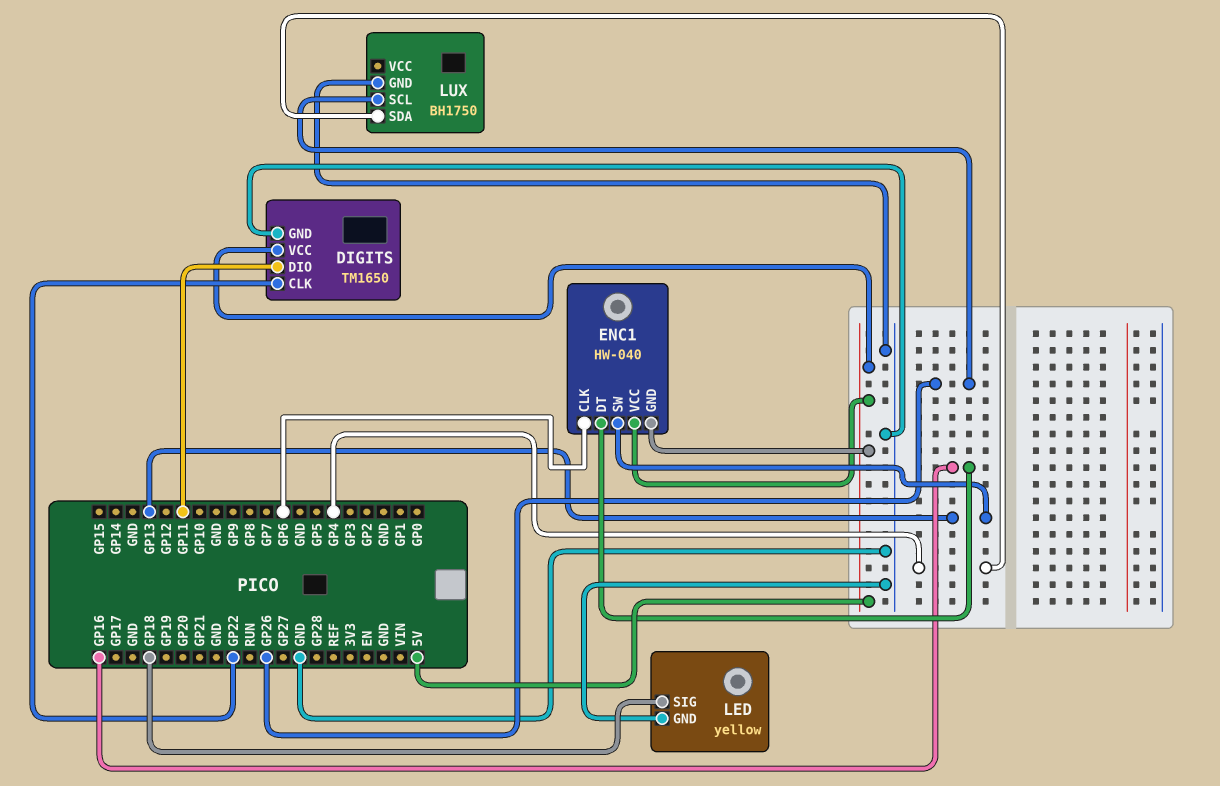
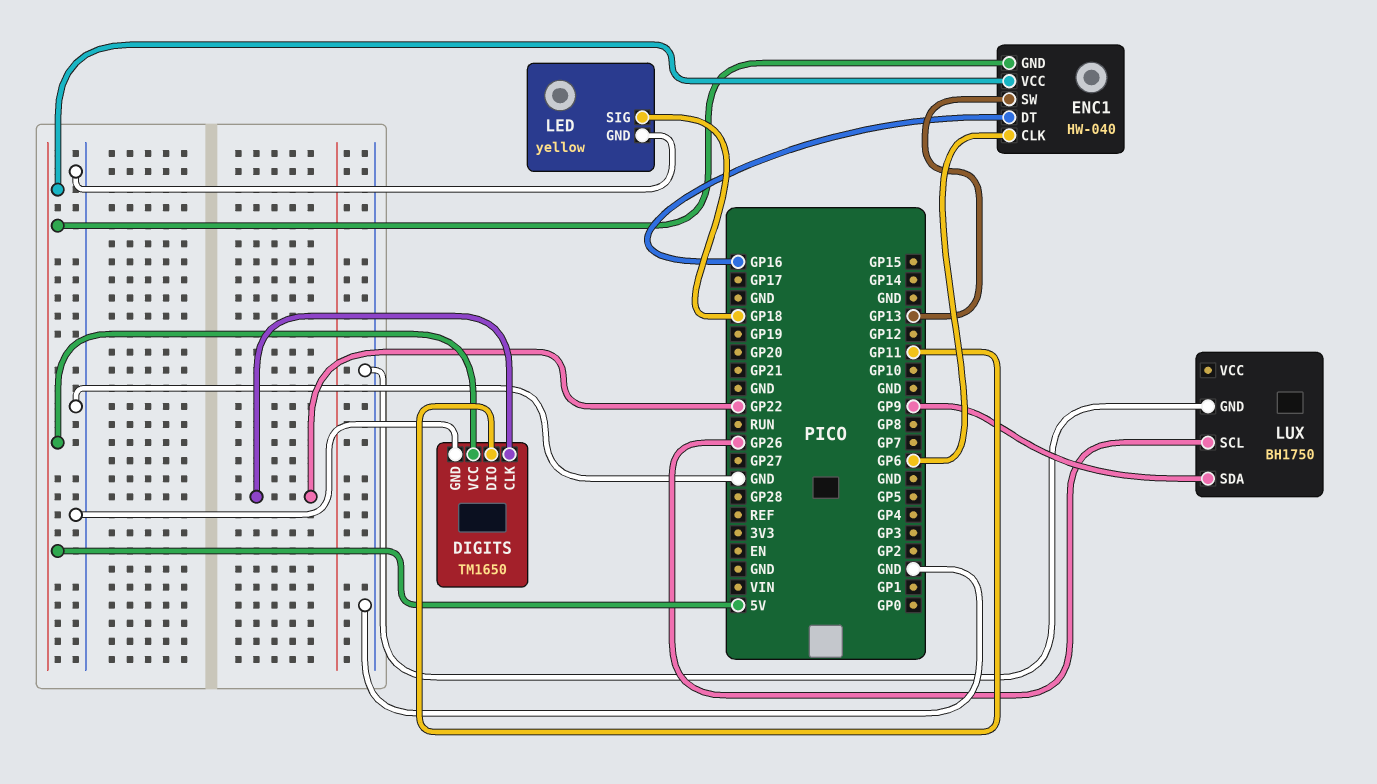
LUX pin SDA: GP4 -> GP9

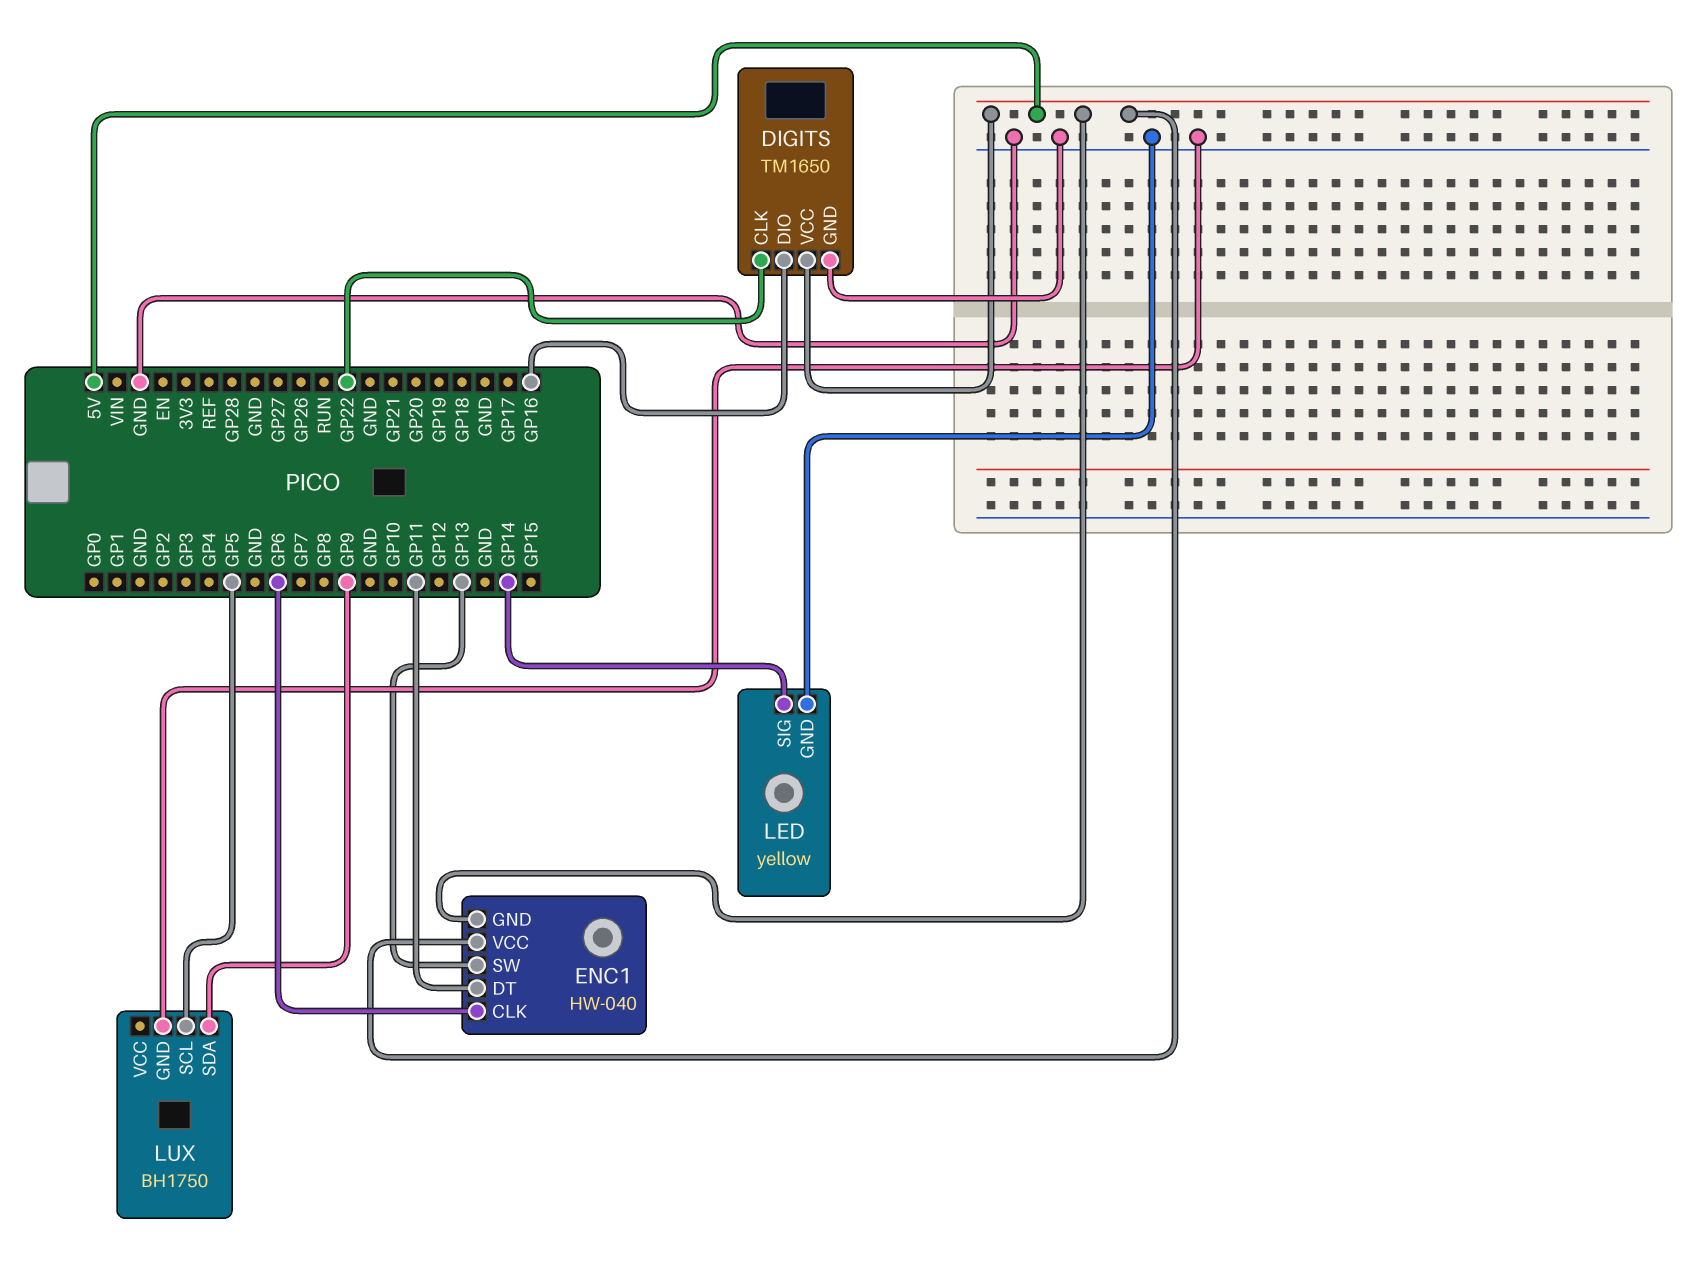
DIGITS pin DIO: GP11 -> GP16
ENC1 pin DT: GP16 -> GP11
LED pin SIG: GP18 -> GP14
LUX pin SCL: GP26 -> GP5

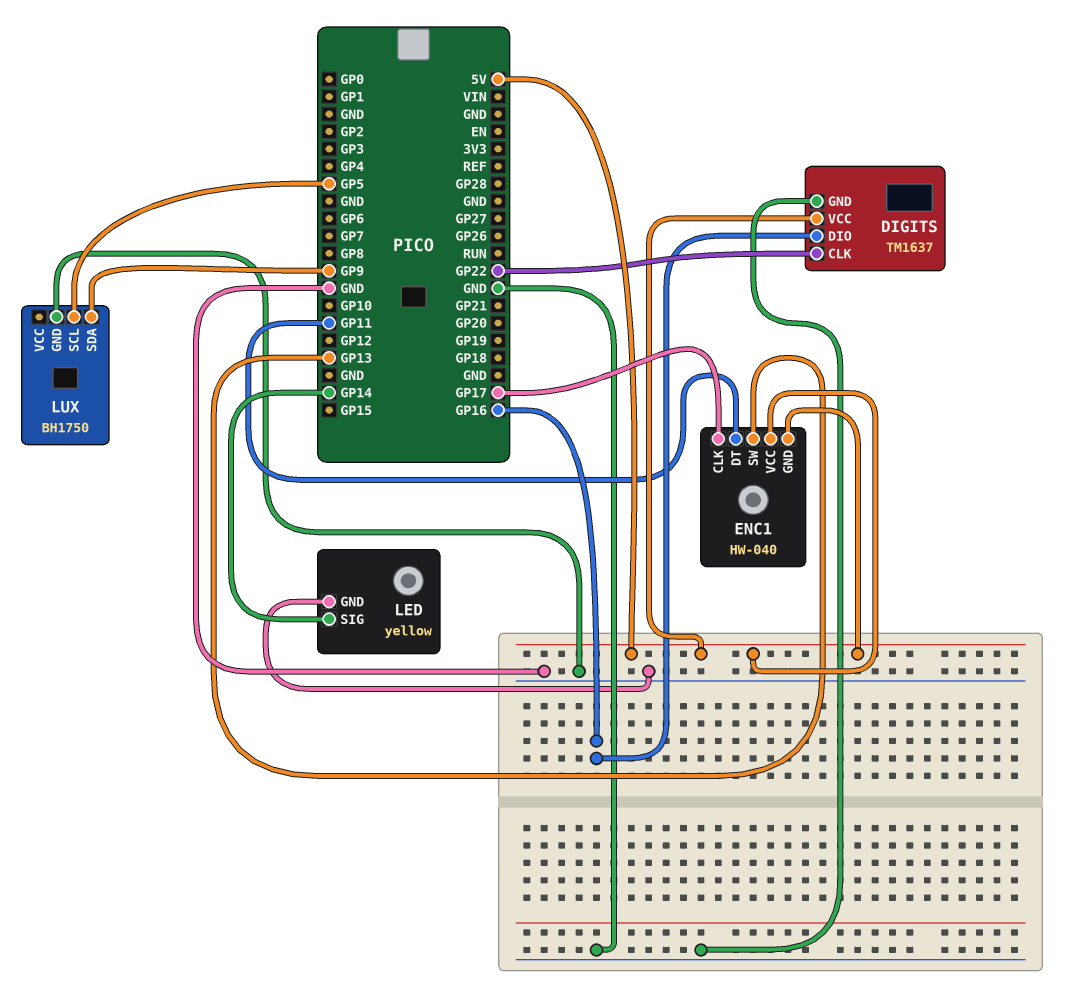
DIGITS: TM1650 -> TM1637
ENC1 pin CLK: GP6 -> GP17

